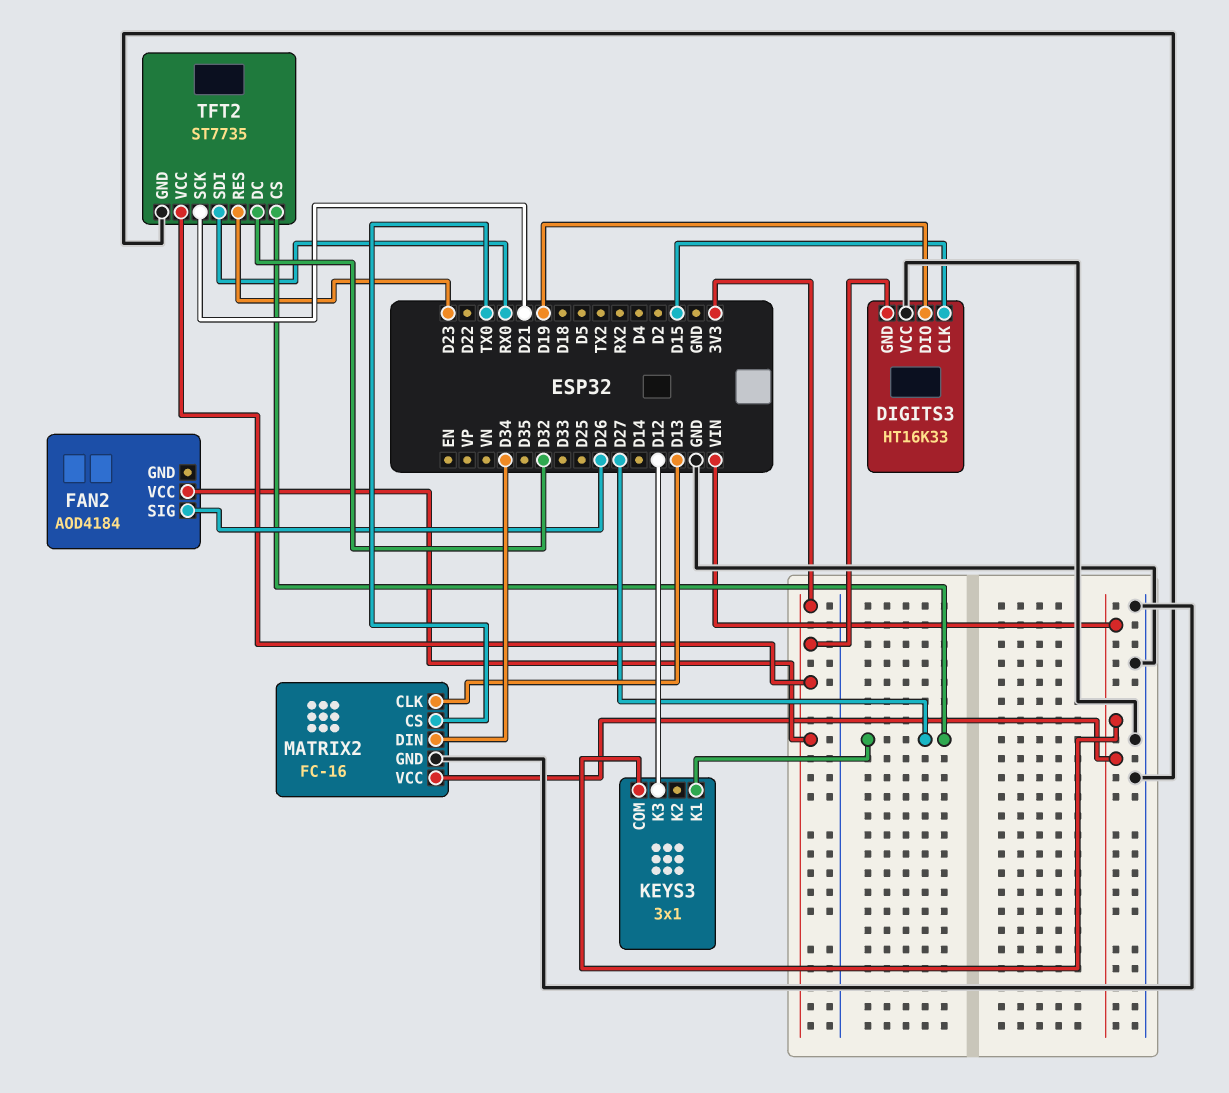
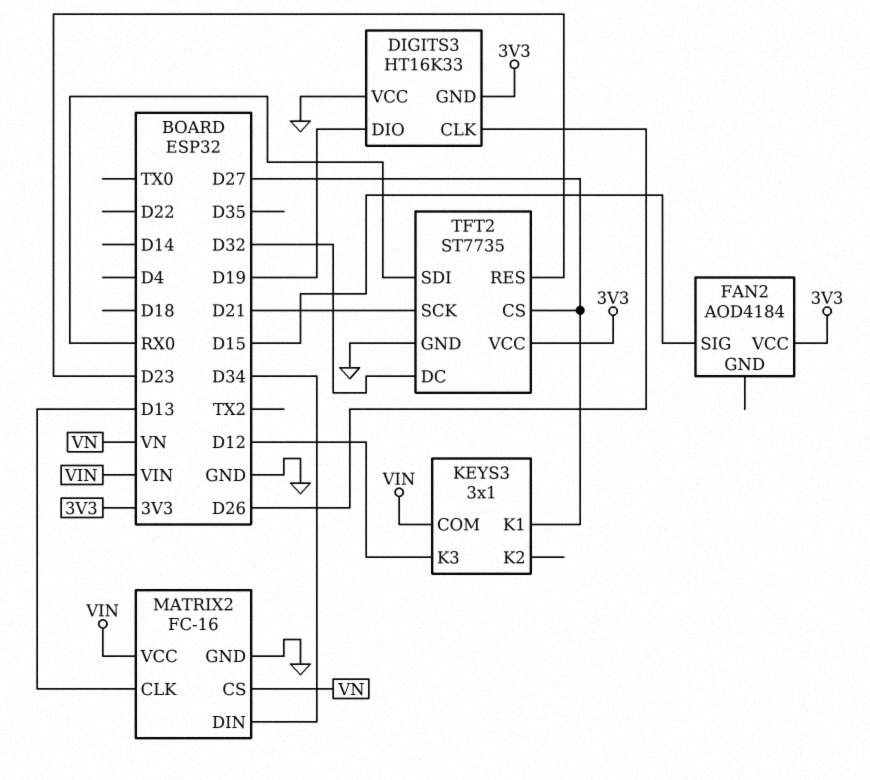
DIGITS3 pin CLK: D15 -> D26
FAN2 pin SIG: D26 -> D15
MATRIX2 pin CS: TX0 -> VN

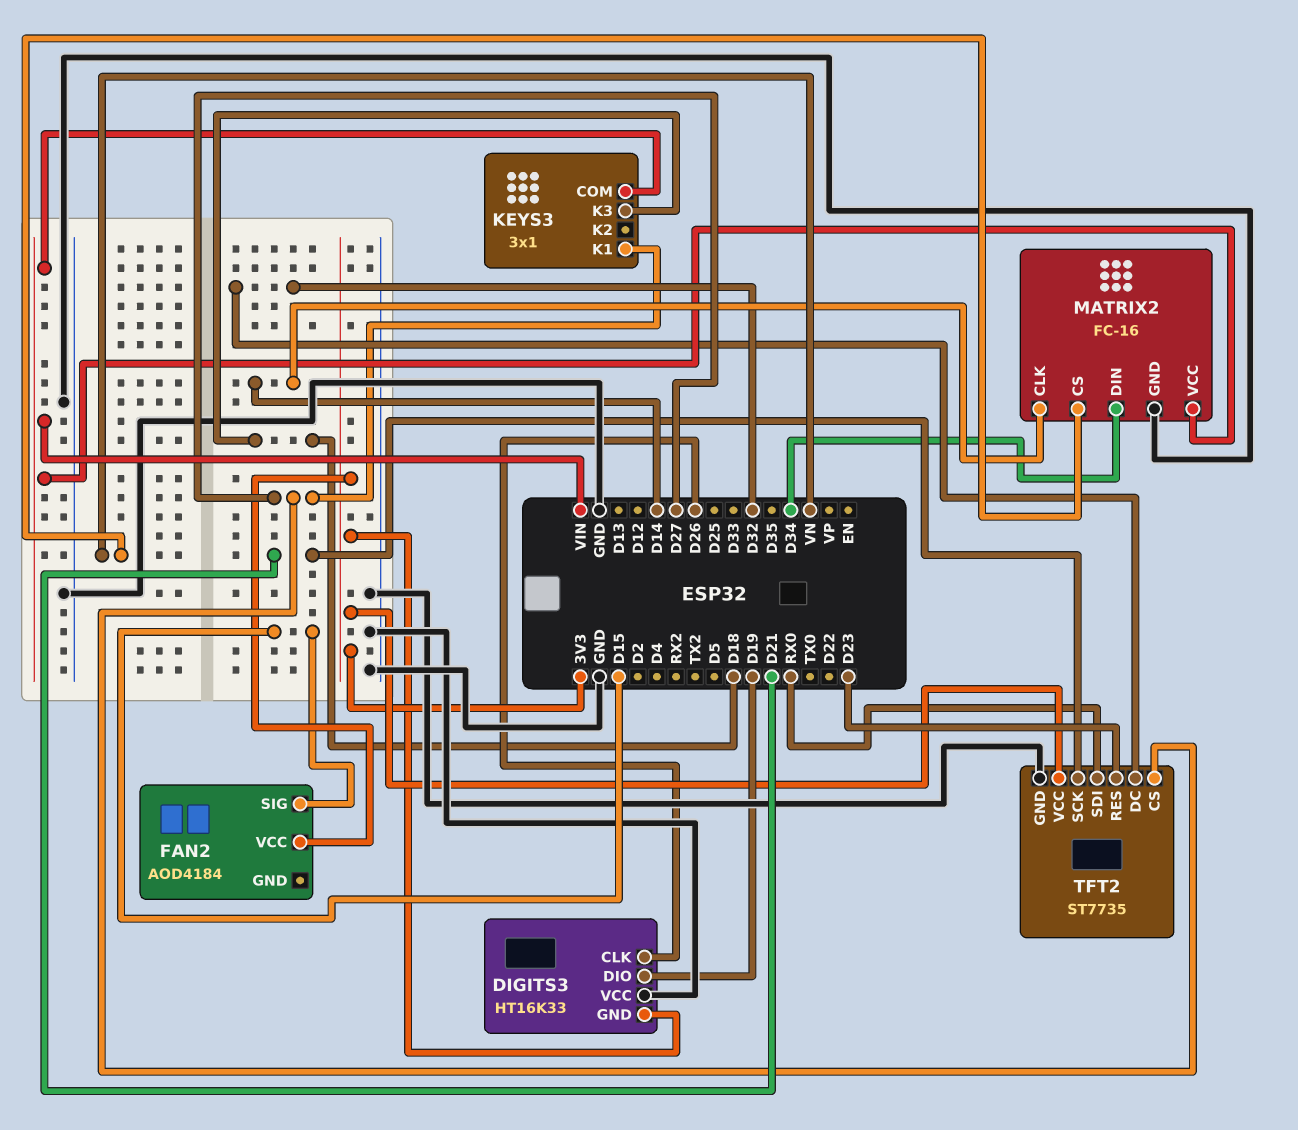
KEYS3 pin K3: D12 -> D18
MATRIX2 pin CLK: D13 -> D14

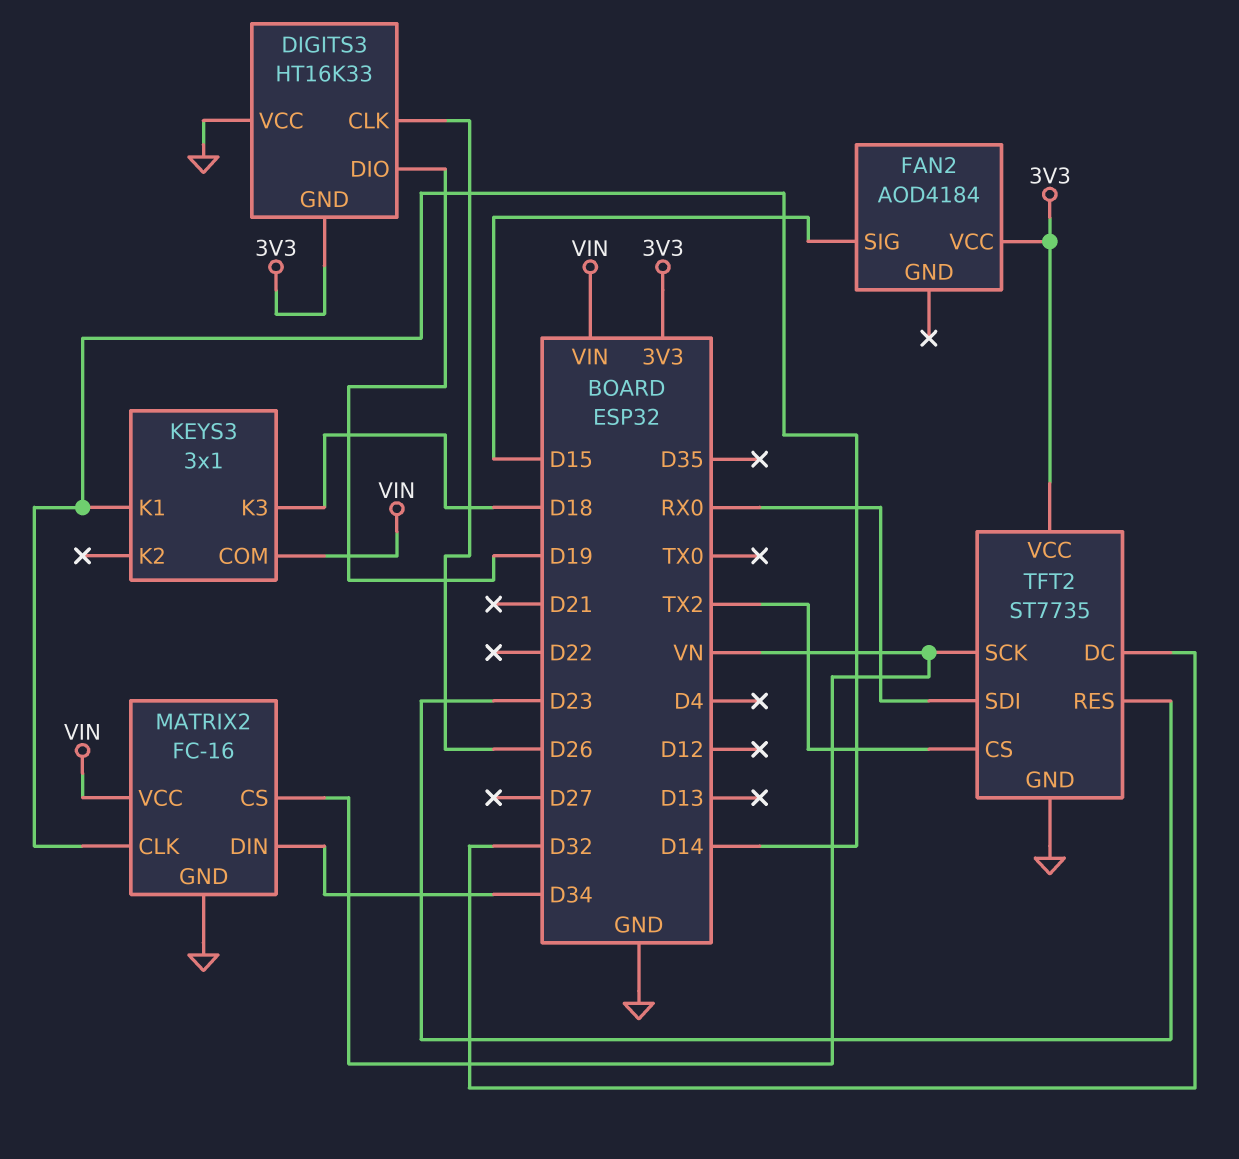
KEYS3 pin K1: D27 -> D14
TFT2 pin CS: D27 -> TX2
TFT2 pin SCK: D21 -> VN

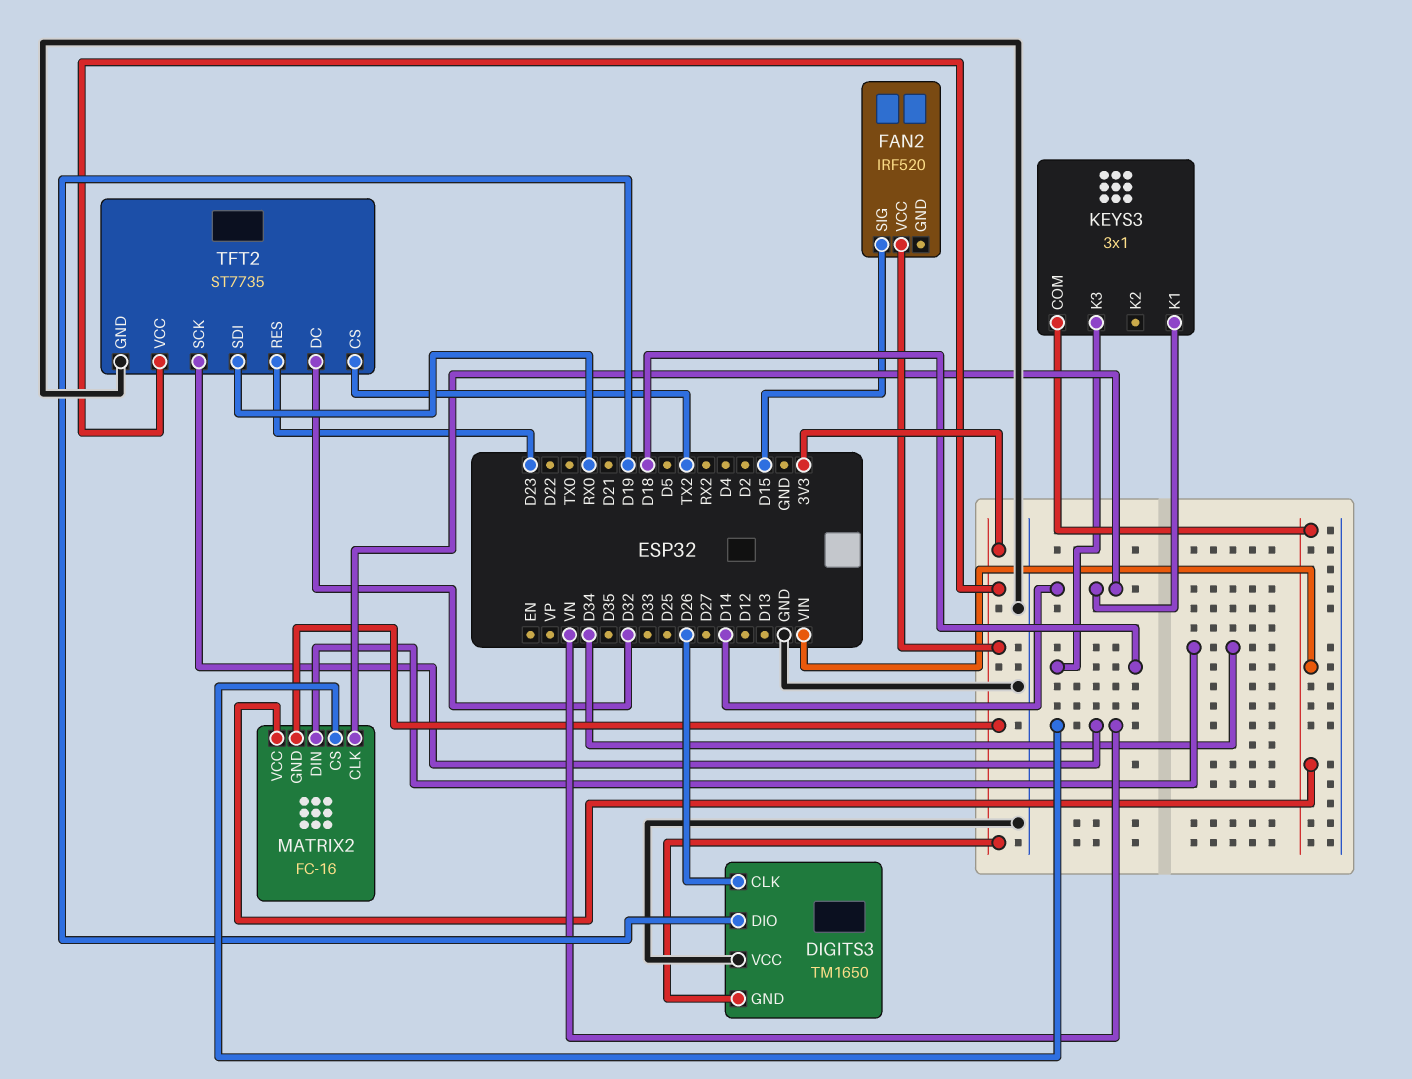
DIGITS3: HT16K33 -> TM1650
FAN2: AOD4184 -> IRF520
MATRIX2 pin GND: GND -> 3V3

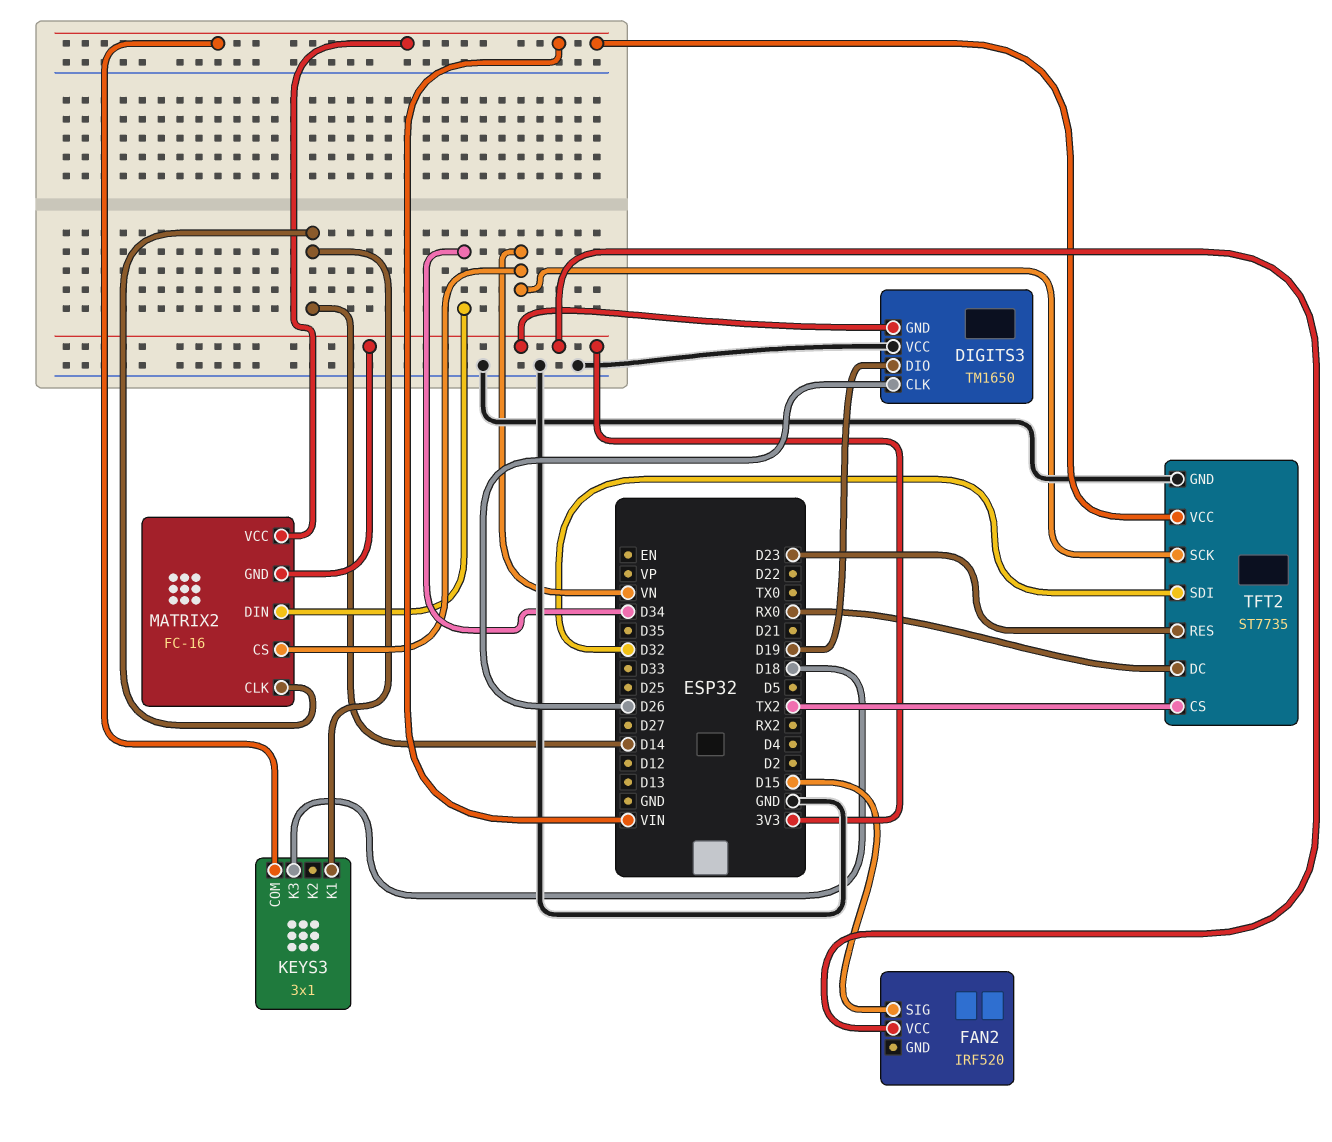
TFT2 pin DC: D32 -> RX0
TFT2 pin SDI: RX0 -> D32
TFT2 pin VCC: 3V3 -> VIN

